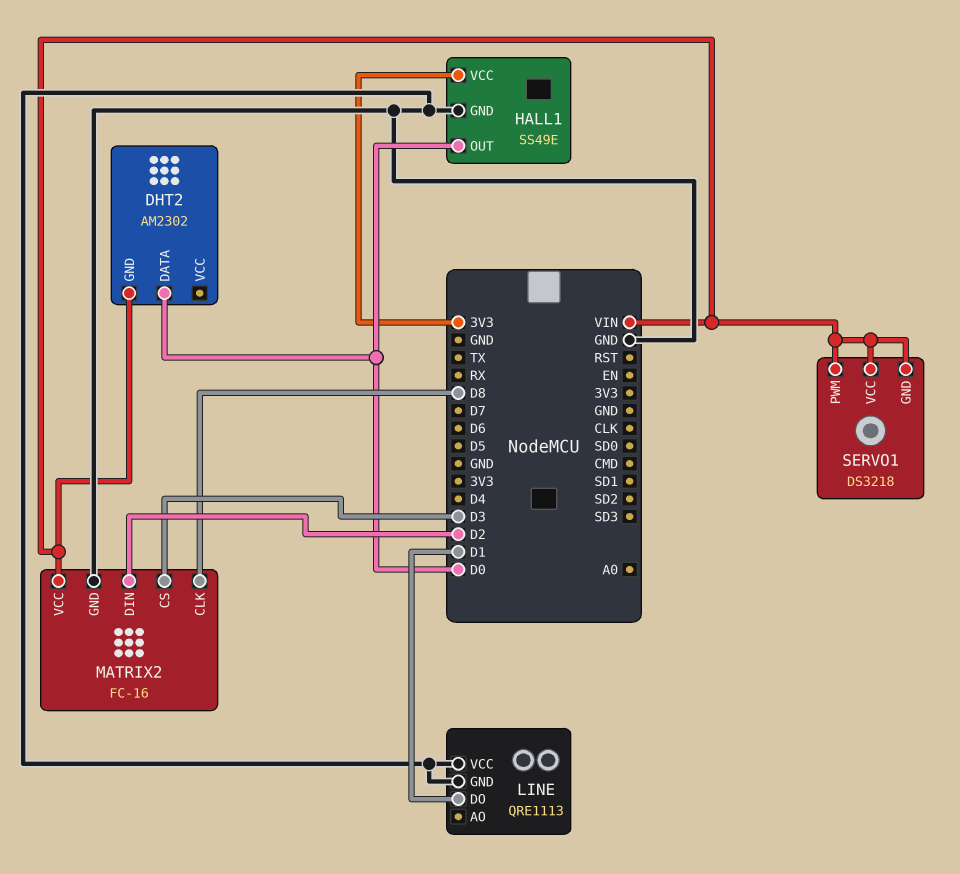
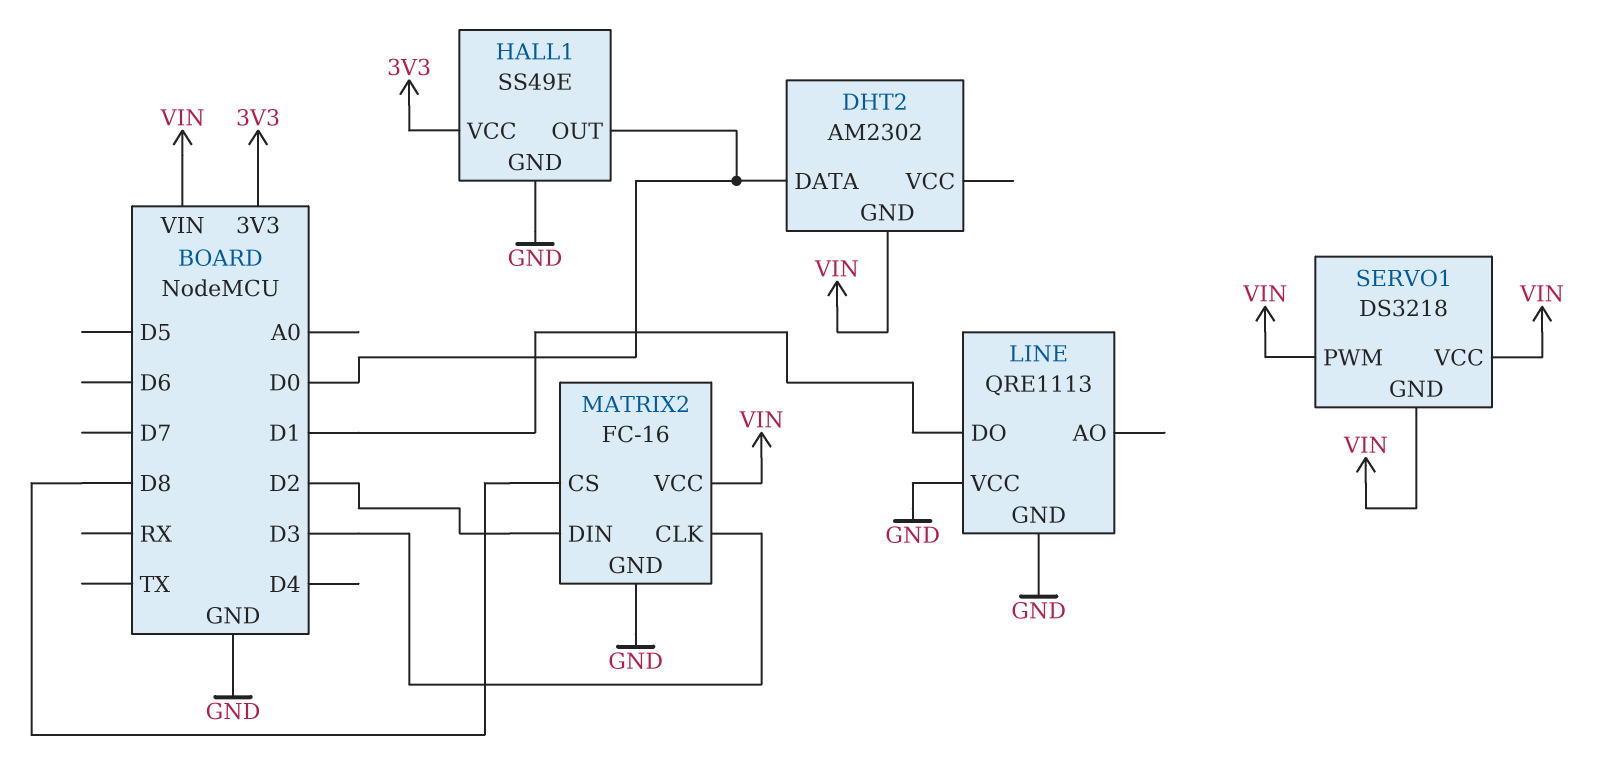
MATRIX2 pin CLK: D8 -> D3
MATRIX2 pin CS: D3 -> D8

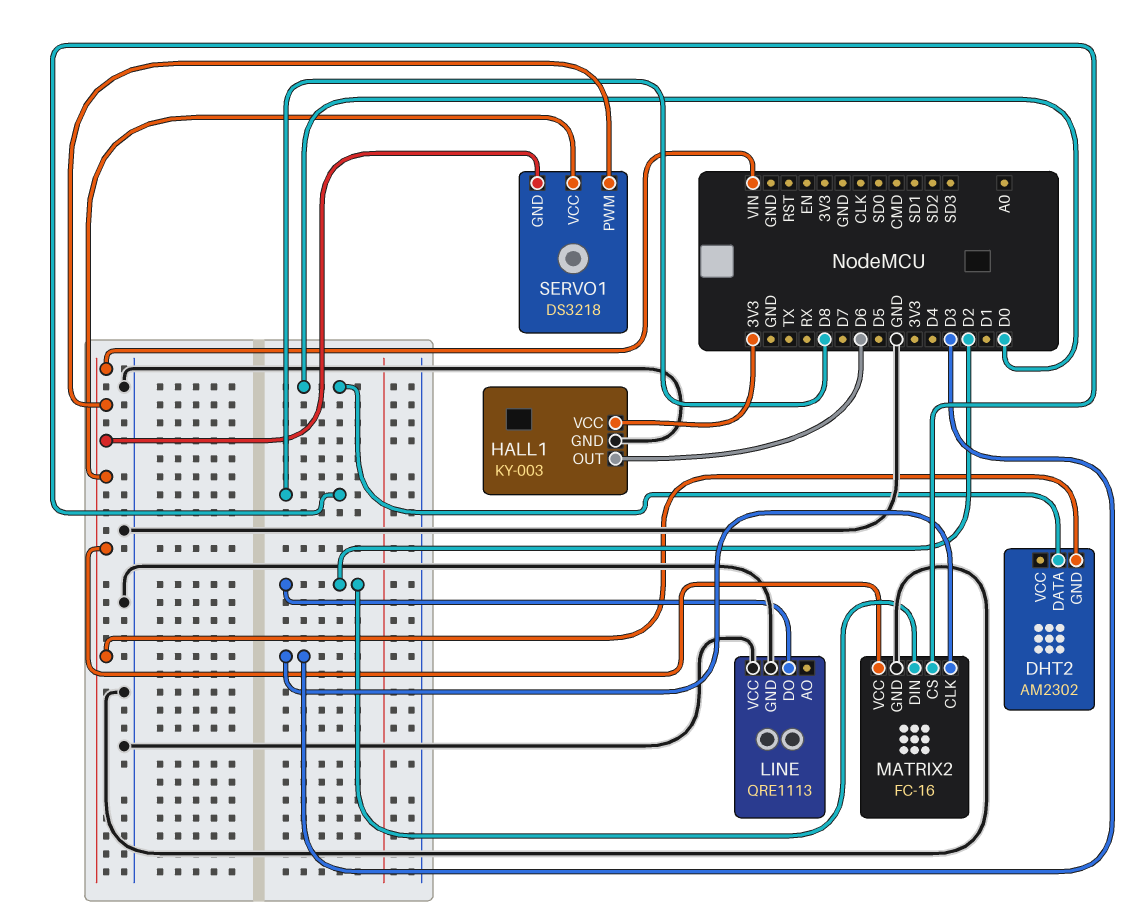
HALL1: SS49E -> KY-003
HALL1 pin OUT: D0 -> D6
LINE pin DO: D1 -> D2

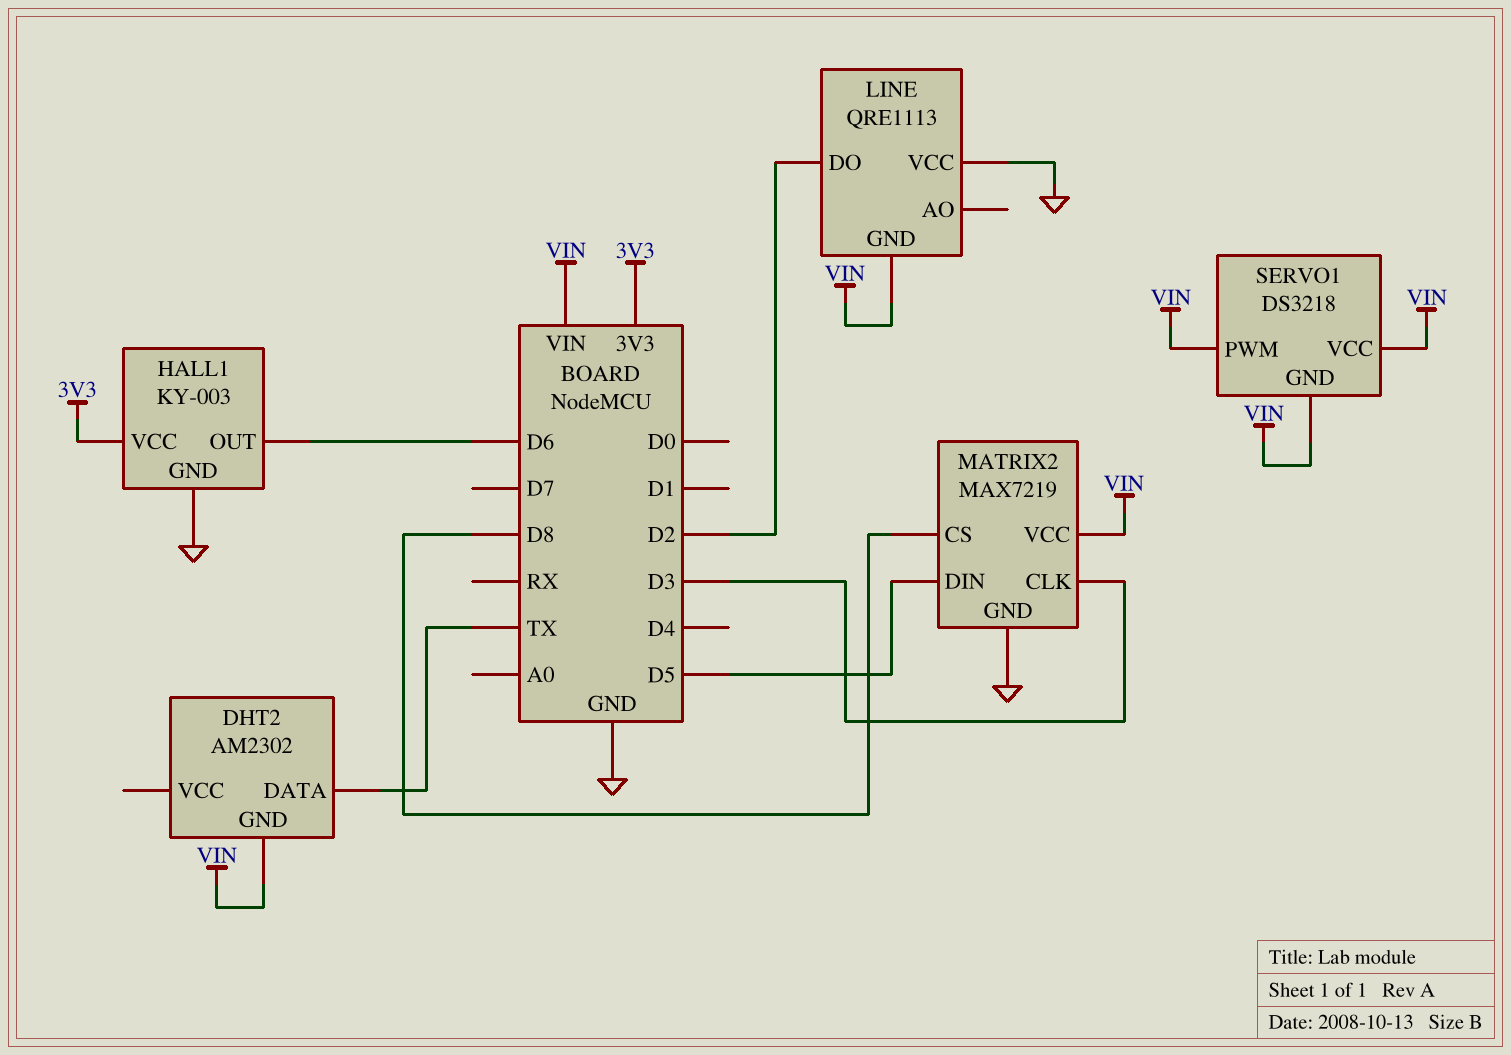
DHT2 pin DATA: D0 -> TX
LINE pin GND: GND -> VIN
MATRIX2: FC-16 -> MAX7219
MATRIX2 pin DIN: D2 -> D5

